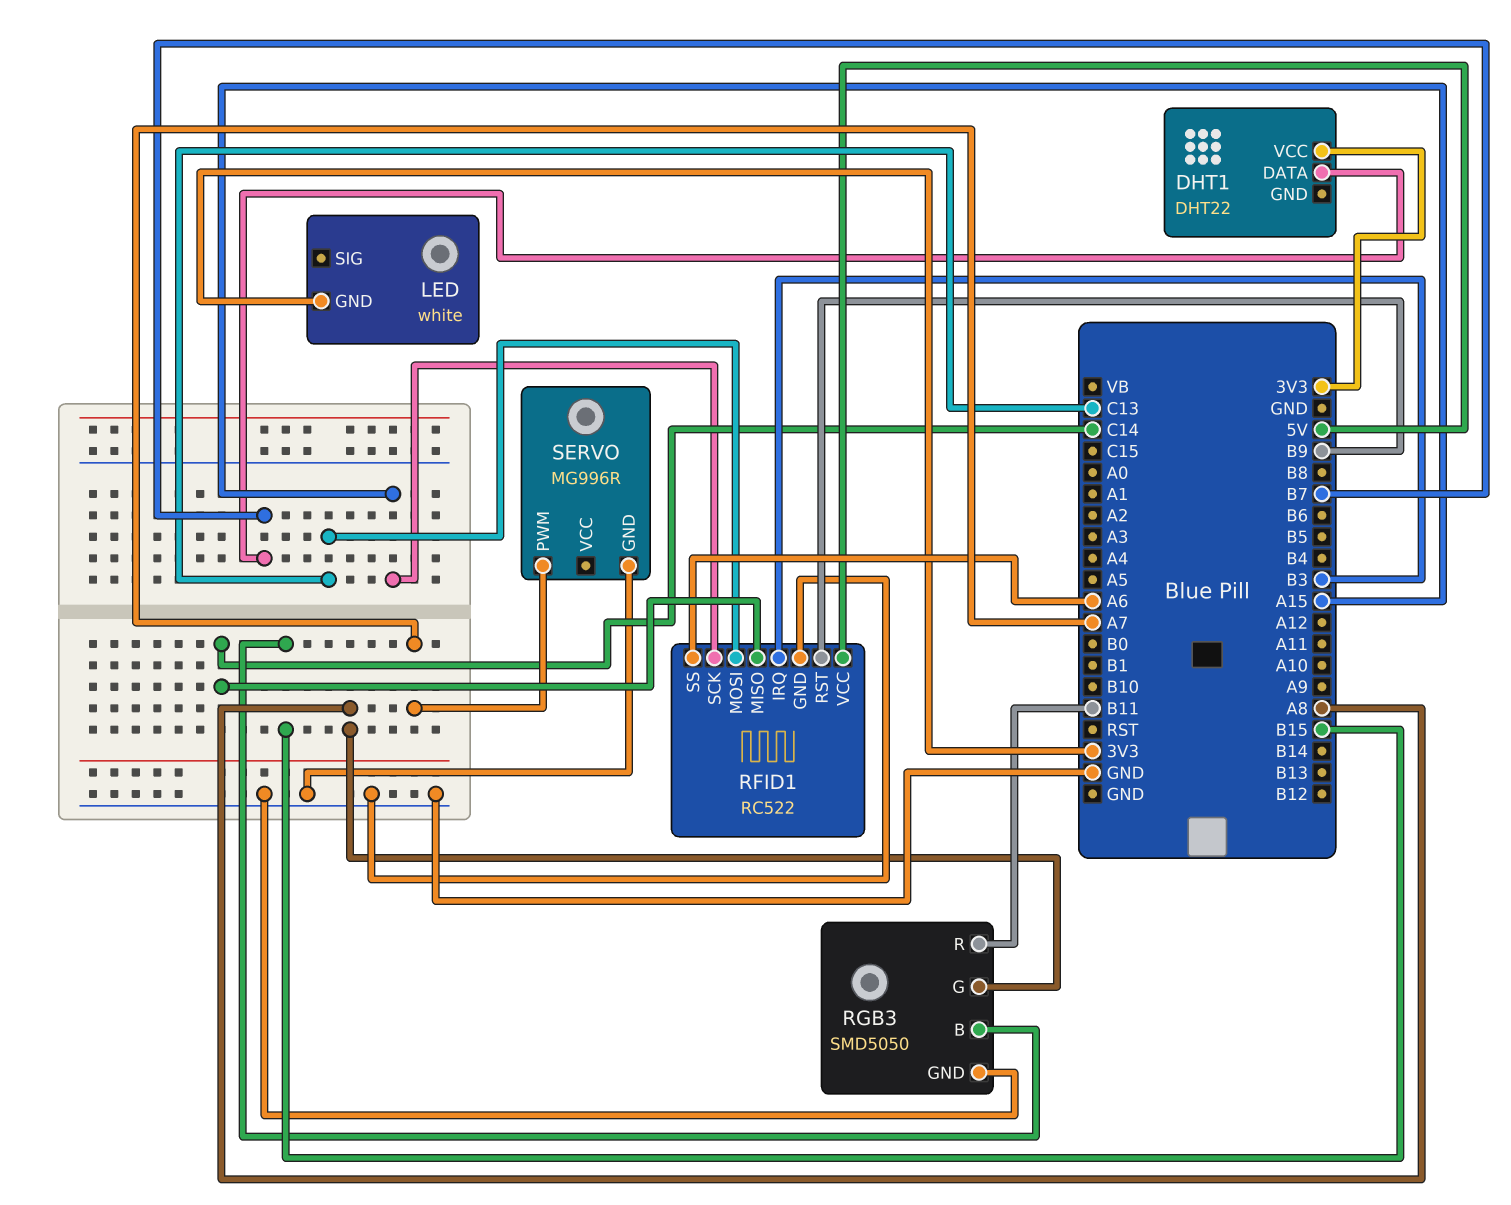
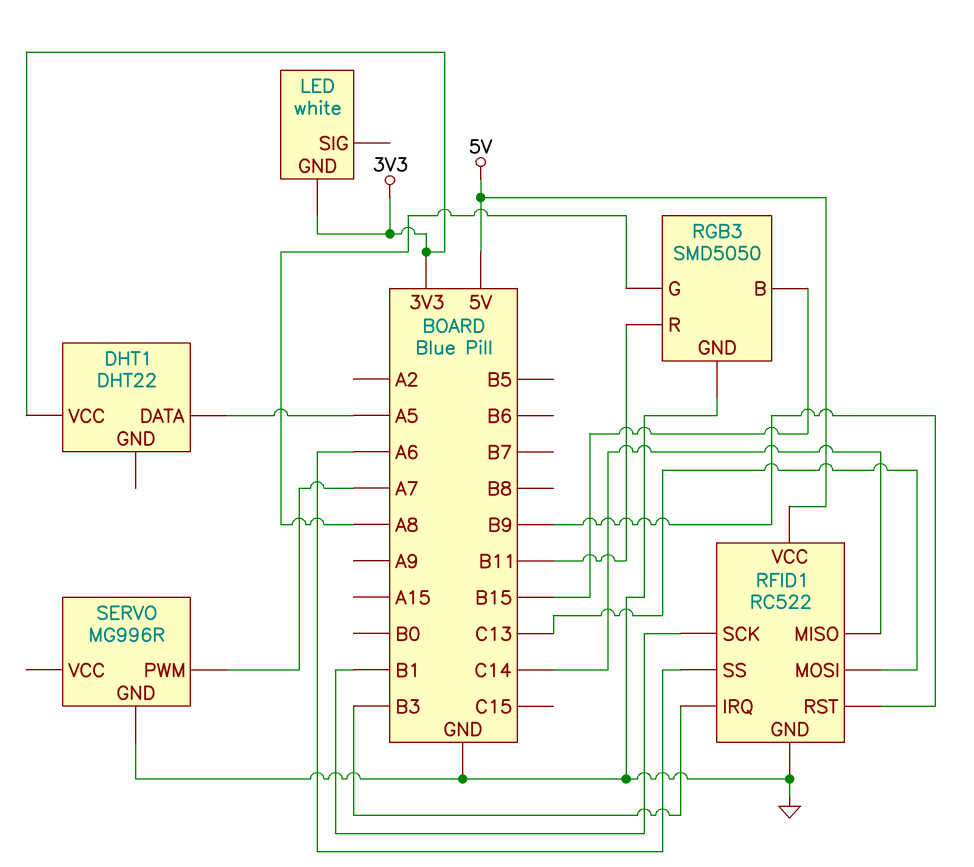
DHT1 pin DATA: B7 -> A5
RFID1 pin SCK: A15 -> B1

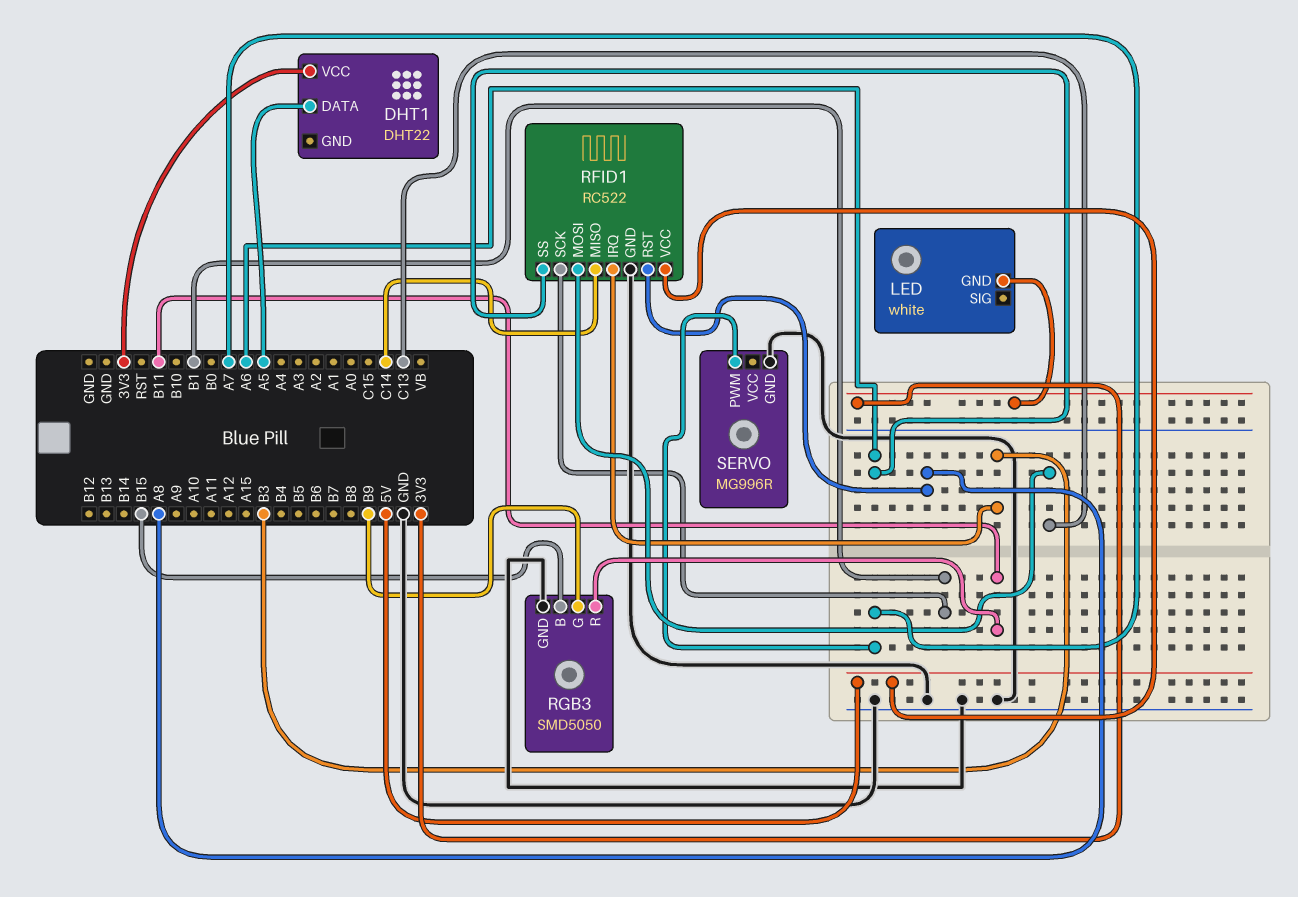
RFID1 pin RST: B9 -> A8
RGB3 pin G: A8 -> B9

